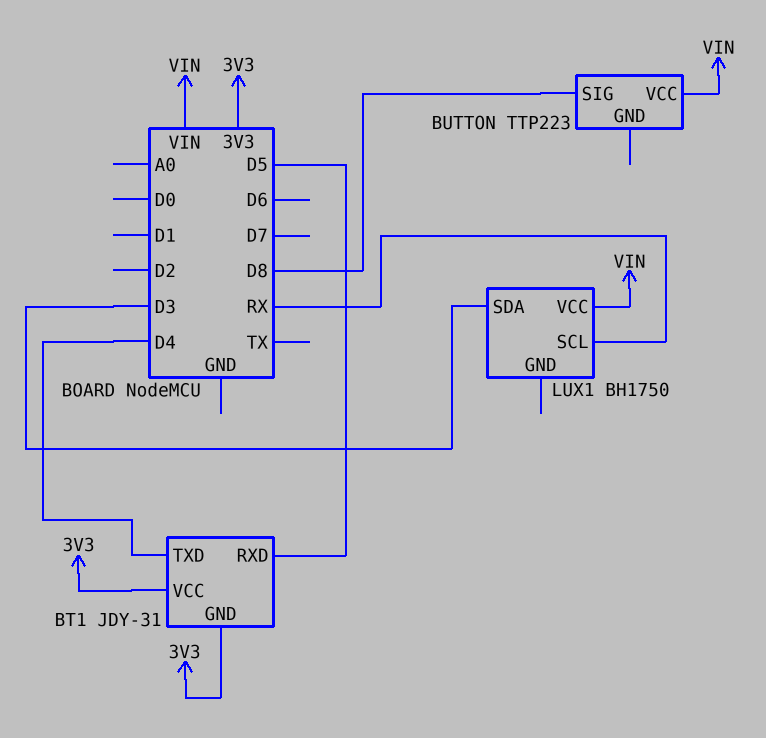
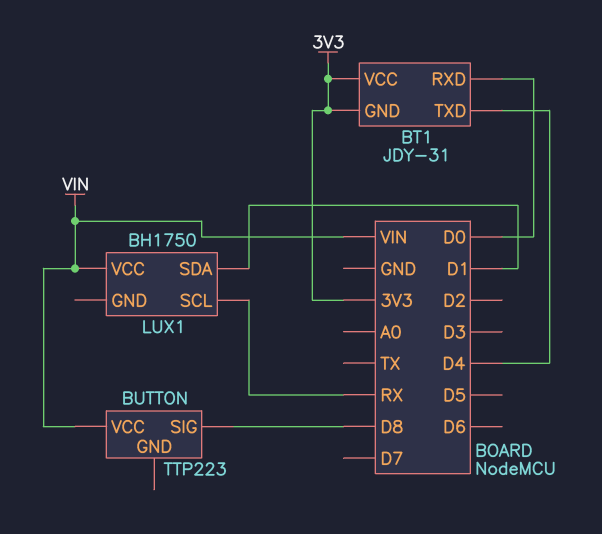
BT1 pin RXD: D5 -> D0
LUX1 pin SDA: D3 -> D1

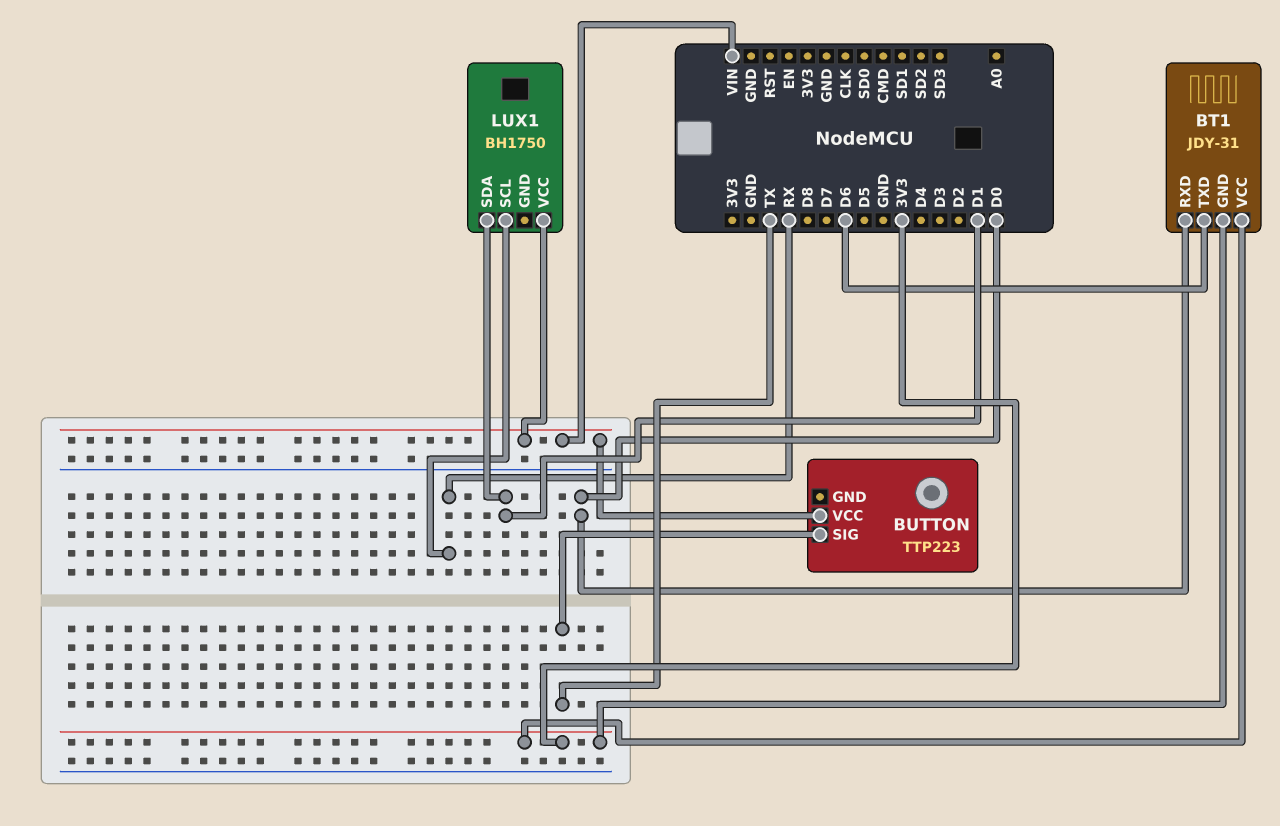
BT1 pin TXD: D4 -> D6
BUTTON pin SIG: D8 -> TX

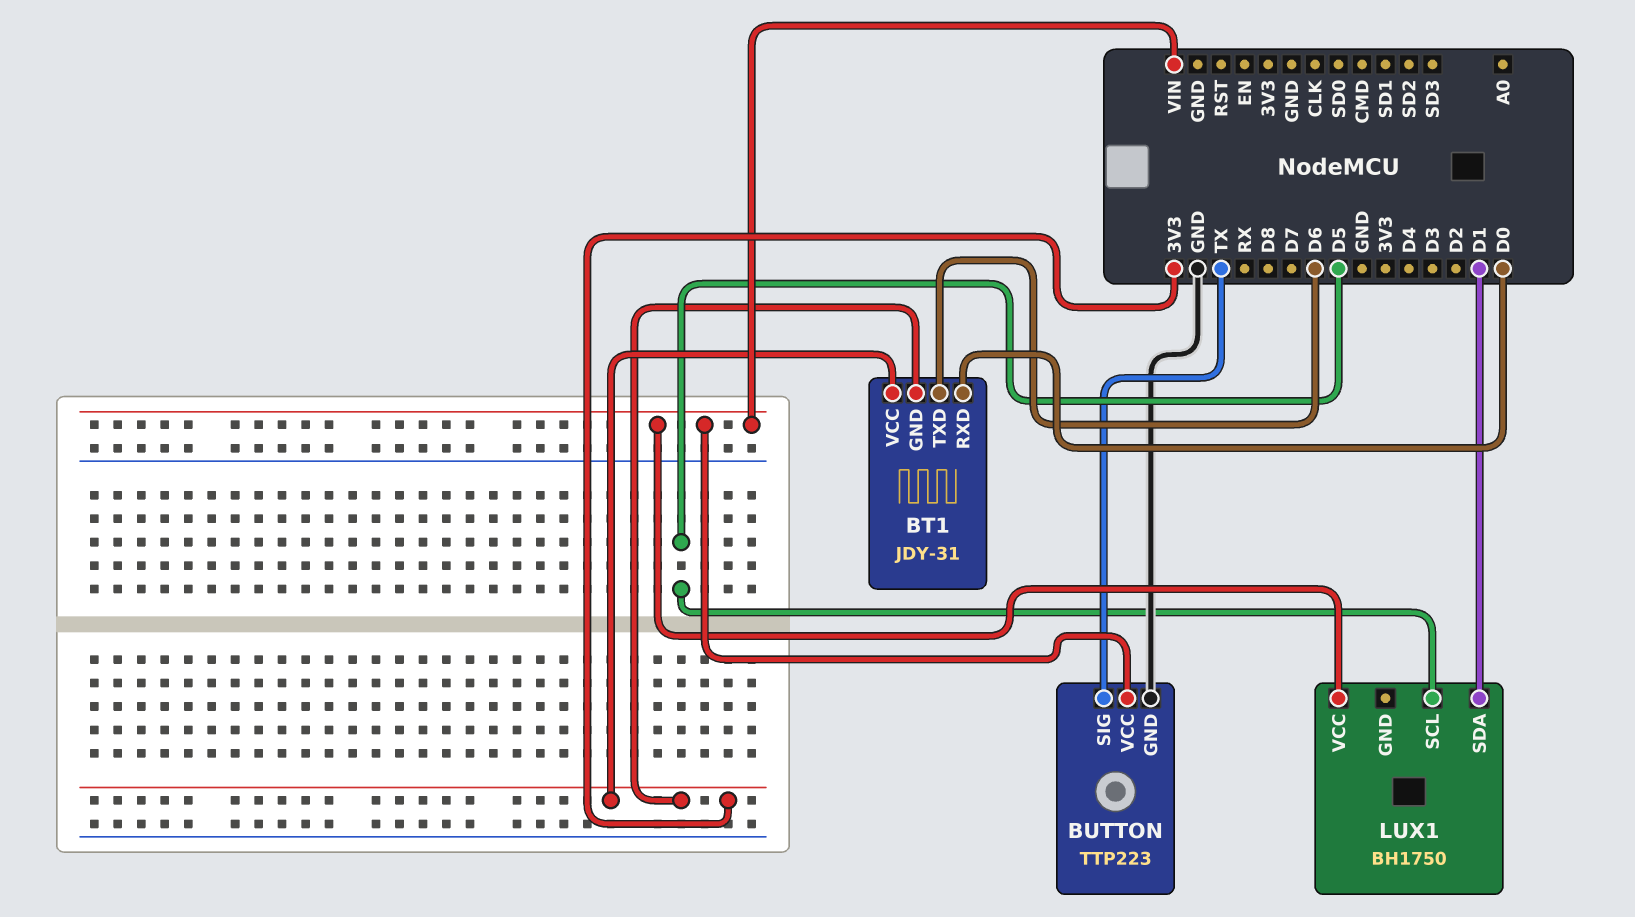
BUTTON pin GND: none -> GND
LUX1 pin SCL: RX -> D5

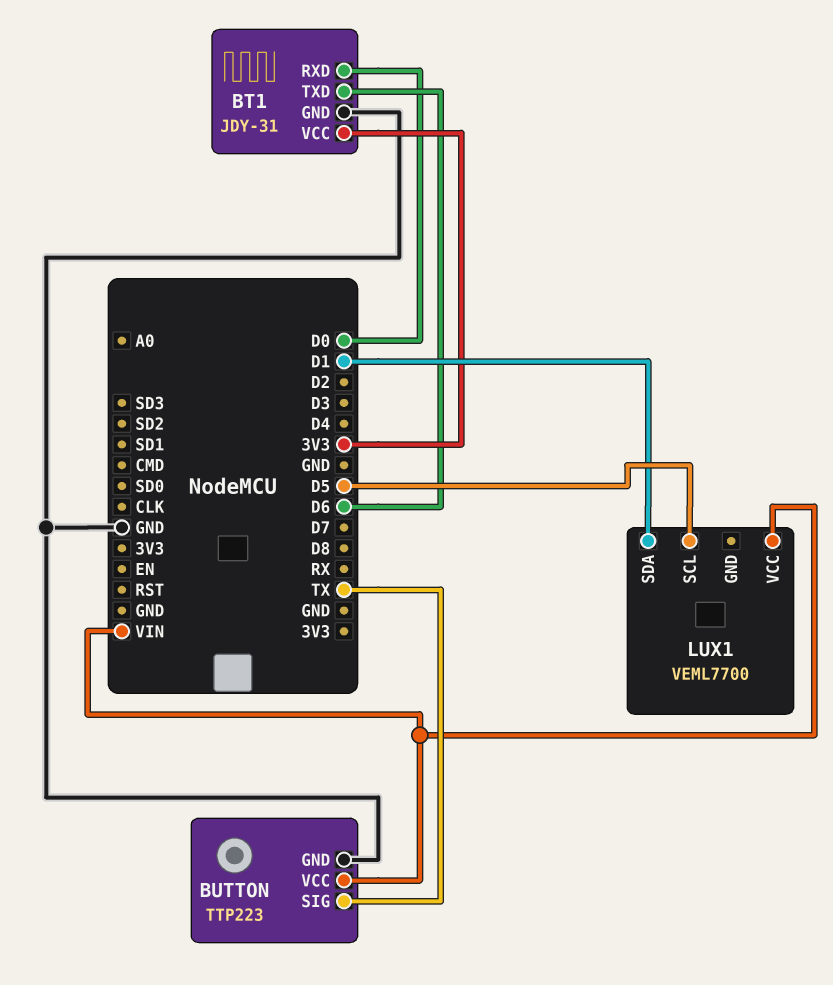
BT1 pin GND: 3V3 -> GND
LUX1: BH1750 -> VEML7700

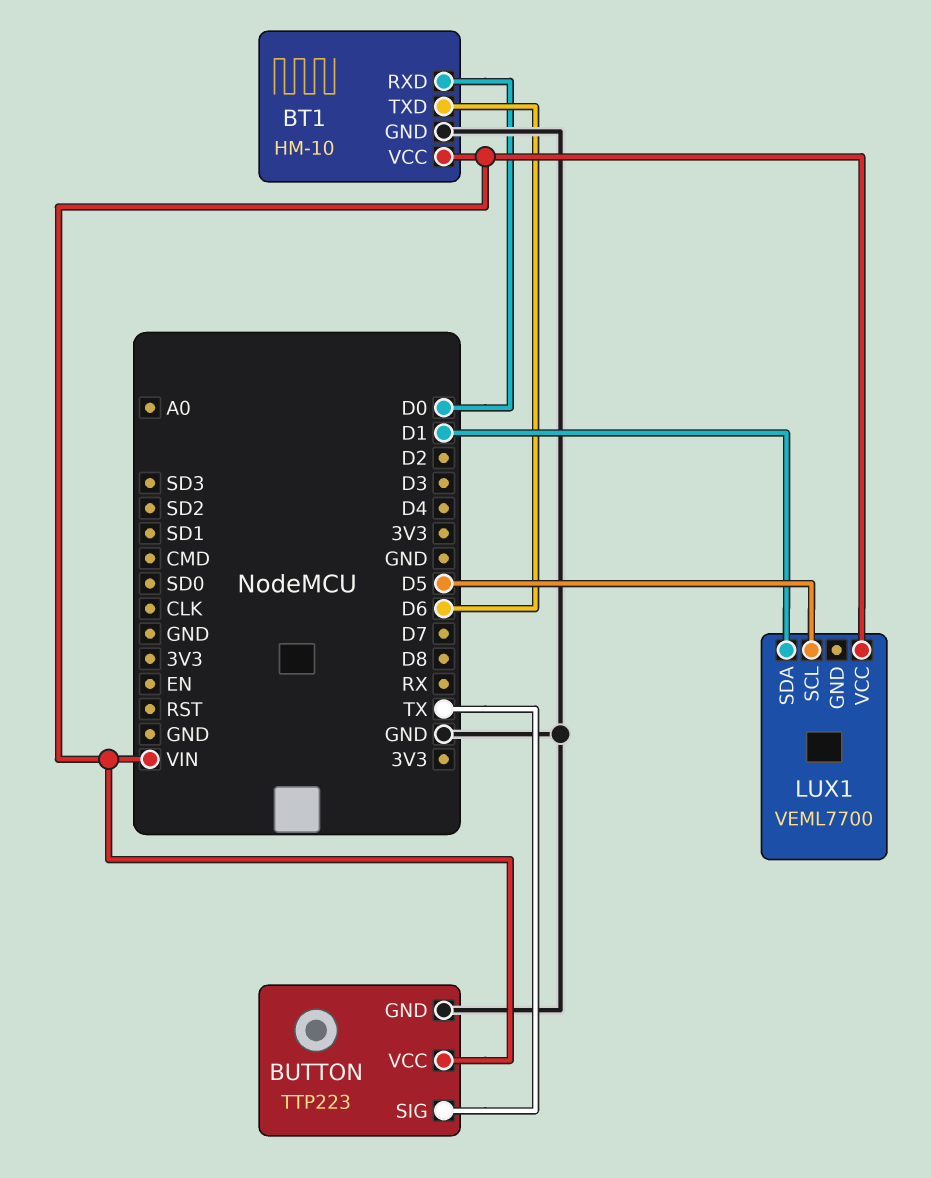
BT1: JDY-31 -> HM-10
BT1 pin VCC: 3V3 -> VIN

